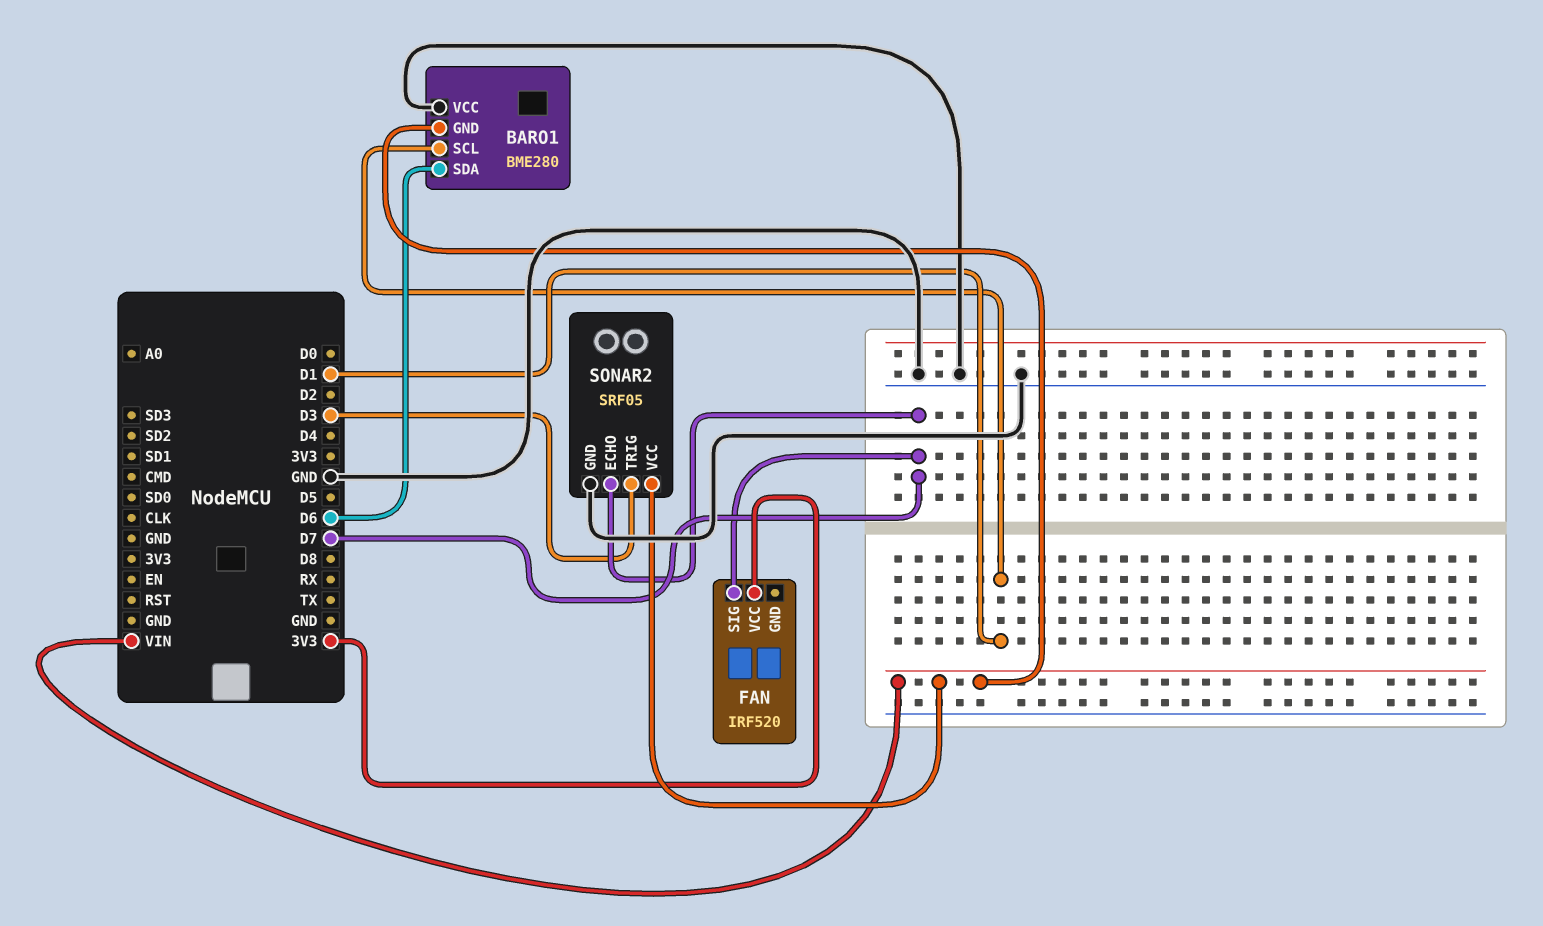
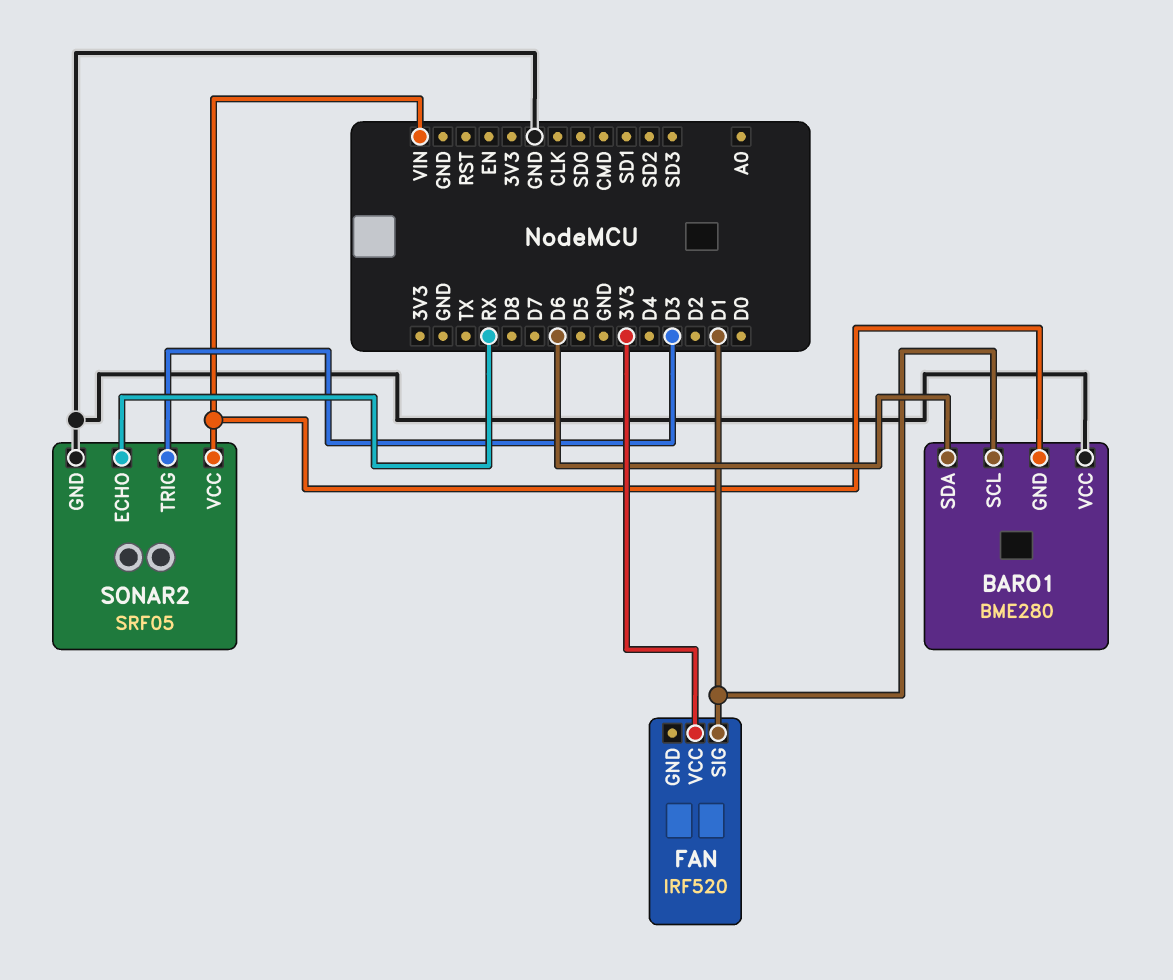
FAN pin SIG: D7 -> D1
SONAR2 pin ECHO: D7 -> RX

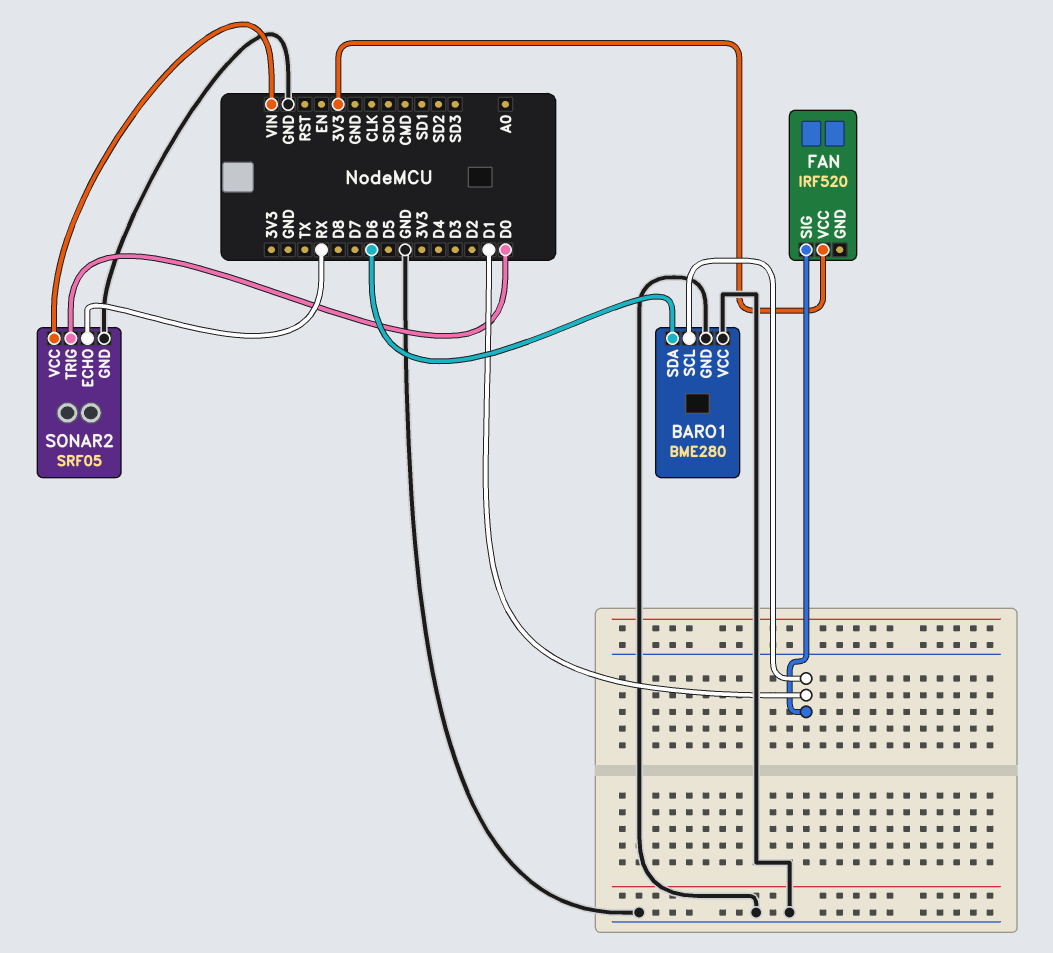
BARO1 pin GND: VIN -> GND
SONAR2 pin TRIG: D3 -> D0

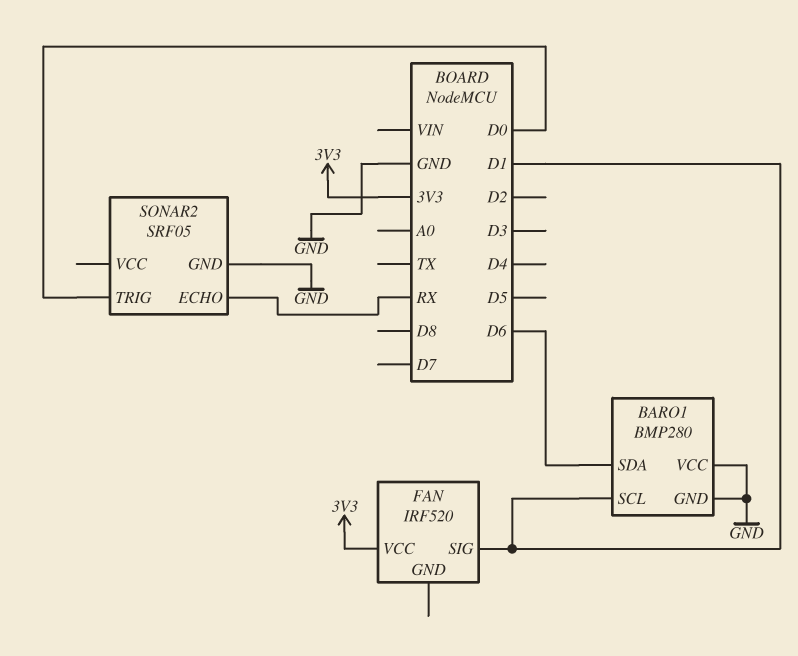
BARO1: BME280 -> BMP280
SONAR2 pin VCC: VIN -> none

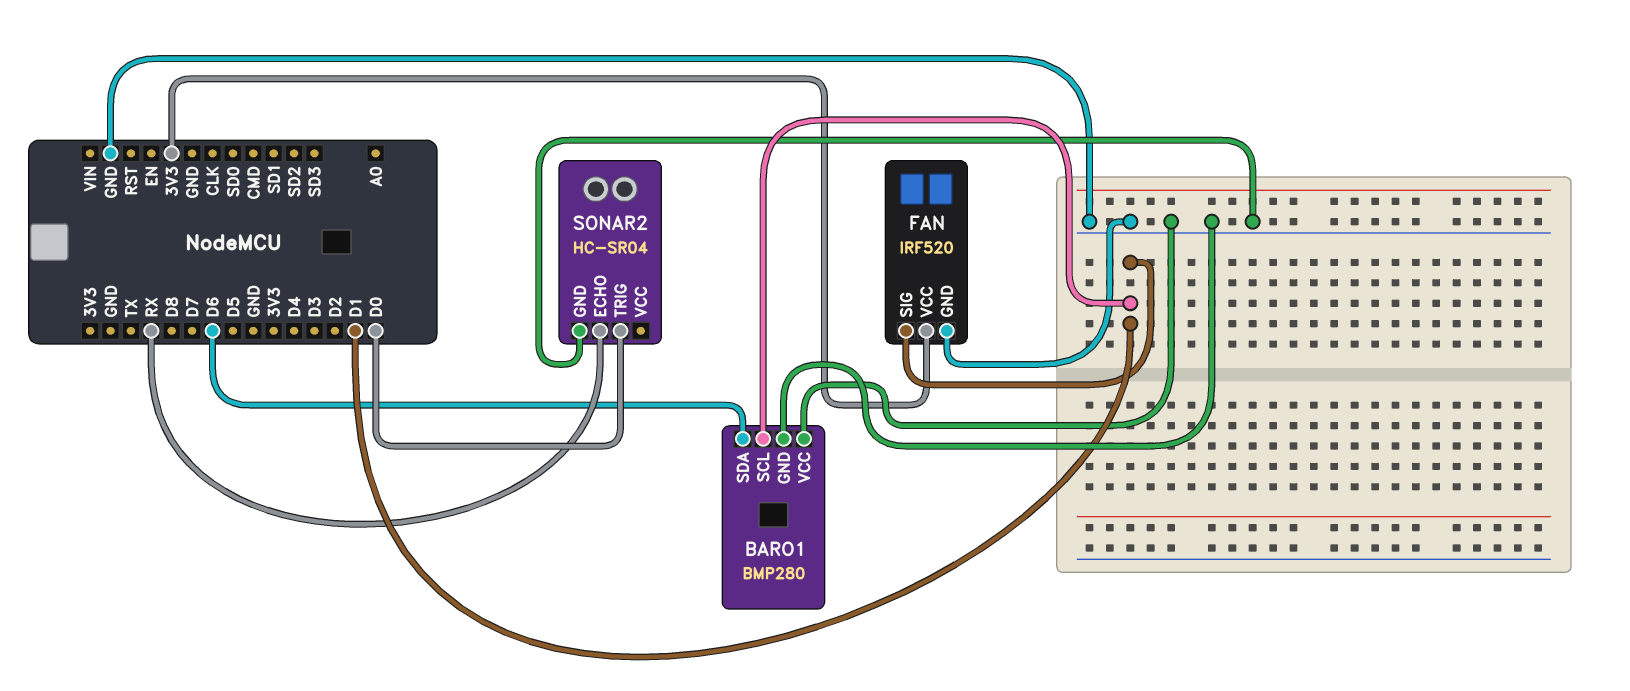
FAN pin GND: none -> GND
SONAR2: SRF05 -> HC-SR04

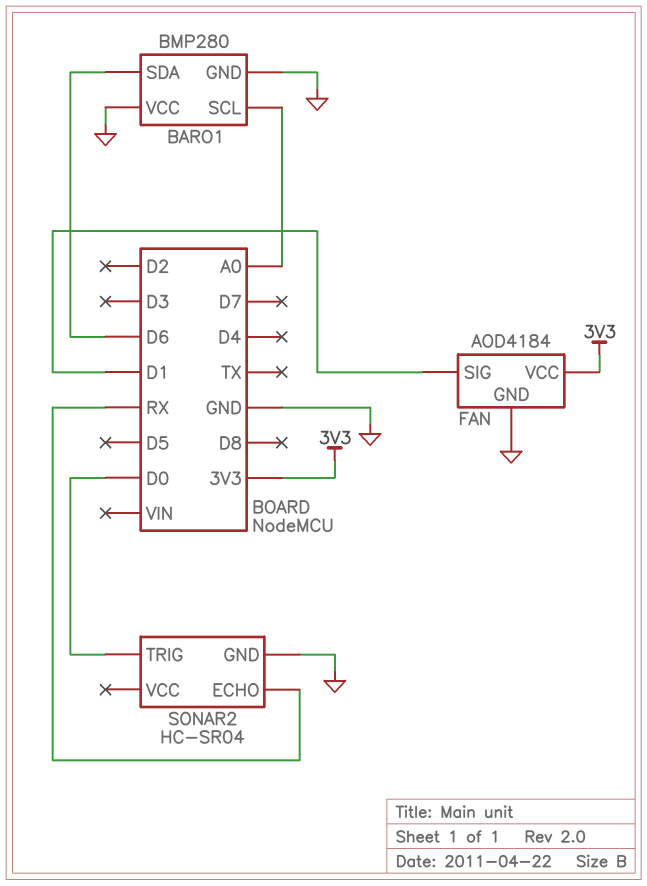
BARO1 pin SCL: D1 -> A0
FAN: IRF520 -> AOD4184

